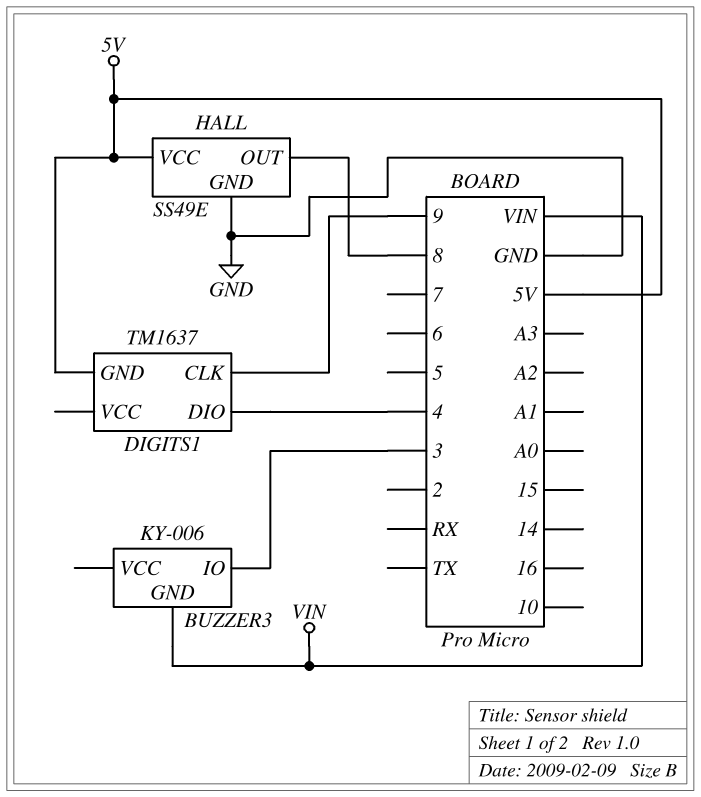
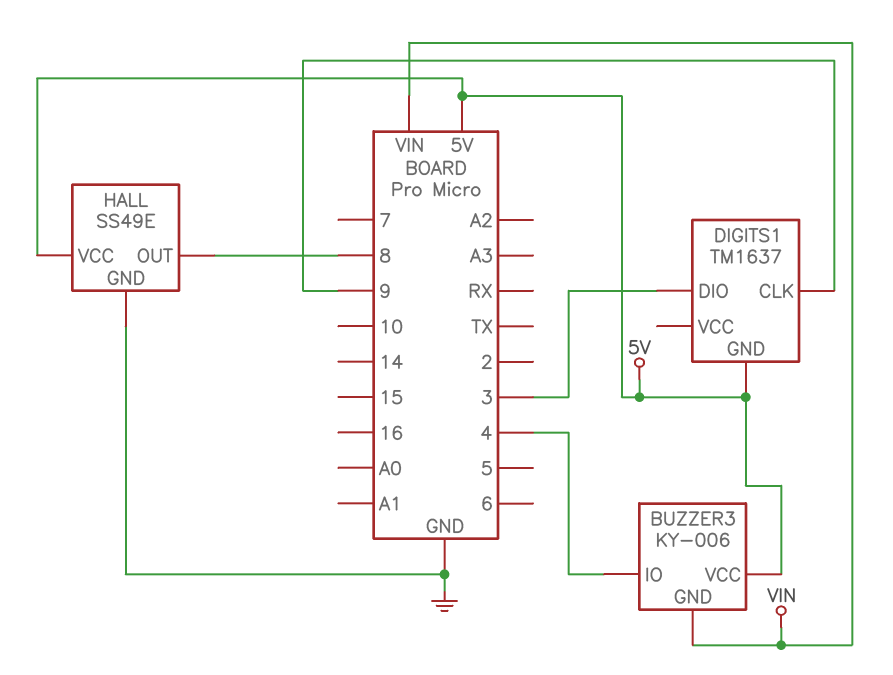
BUZZER3 pin IO: 3 -> 4
BUZZER3 pin VCC: none -> 5V
DIGITS1 pin DIO: 4 -> 3

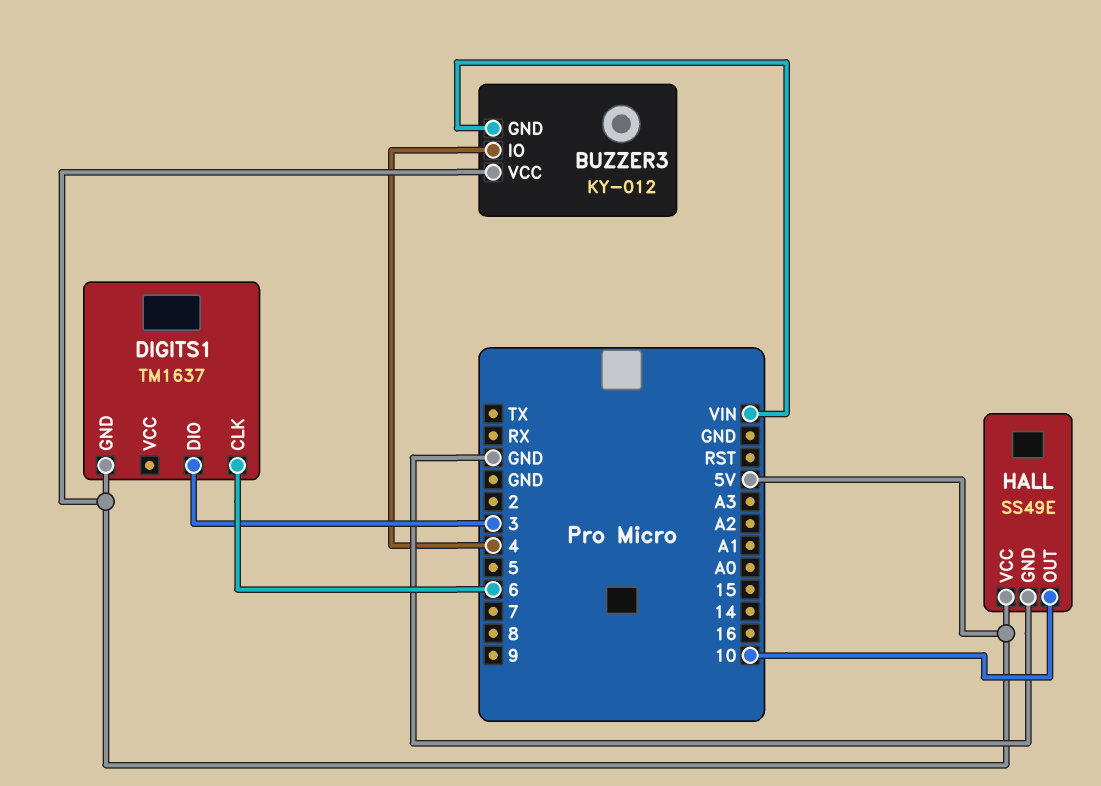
BUZZER3: KY-006 -> KY-012
DIGITS1 pin CLK: 9 -> 6
HALL pin OUT: 8 -> 10

